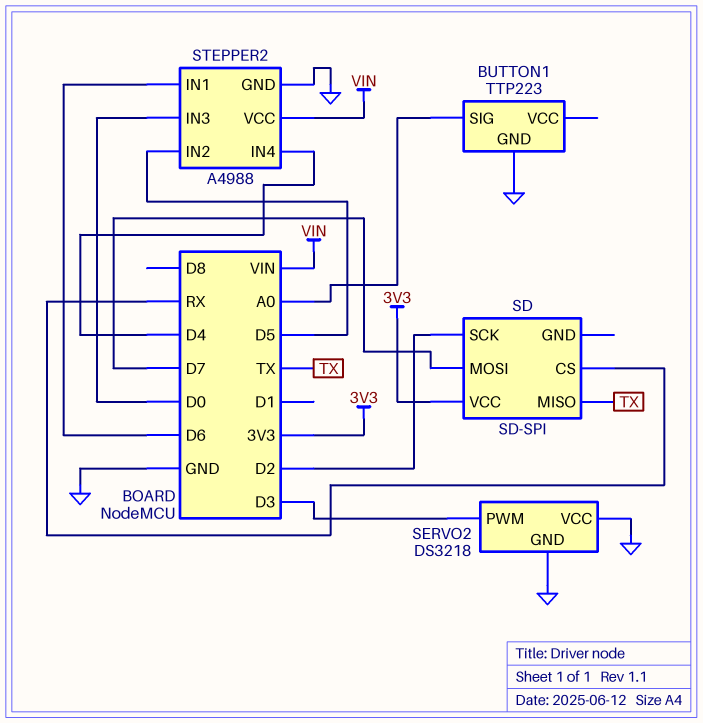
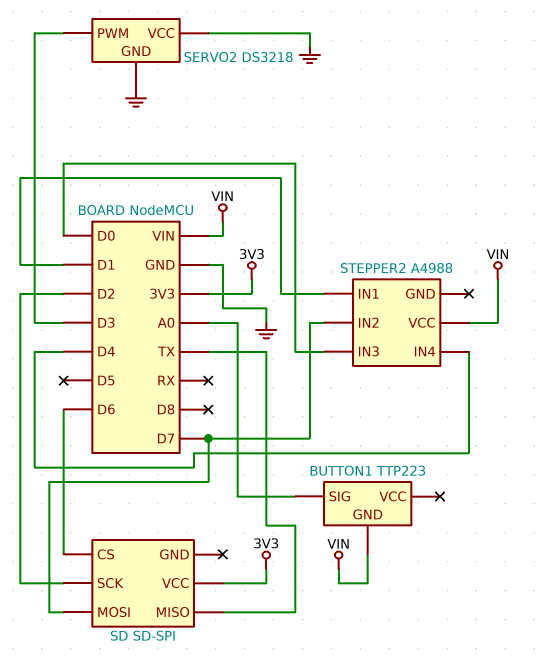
BUTTON1 pin GND: GND -> VIN
SD pin CS: RX -> D6
STEPPER2 pin GND: GND -> none
STEPPER2 pin IN1: D6 -> D1
STEPPER2 pin IN2: D5 -> D7

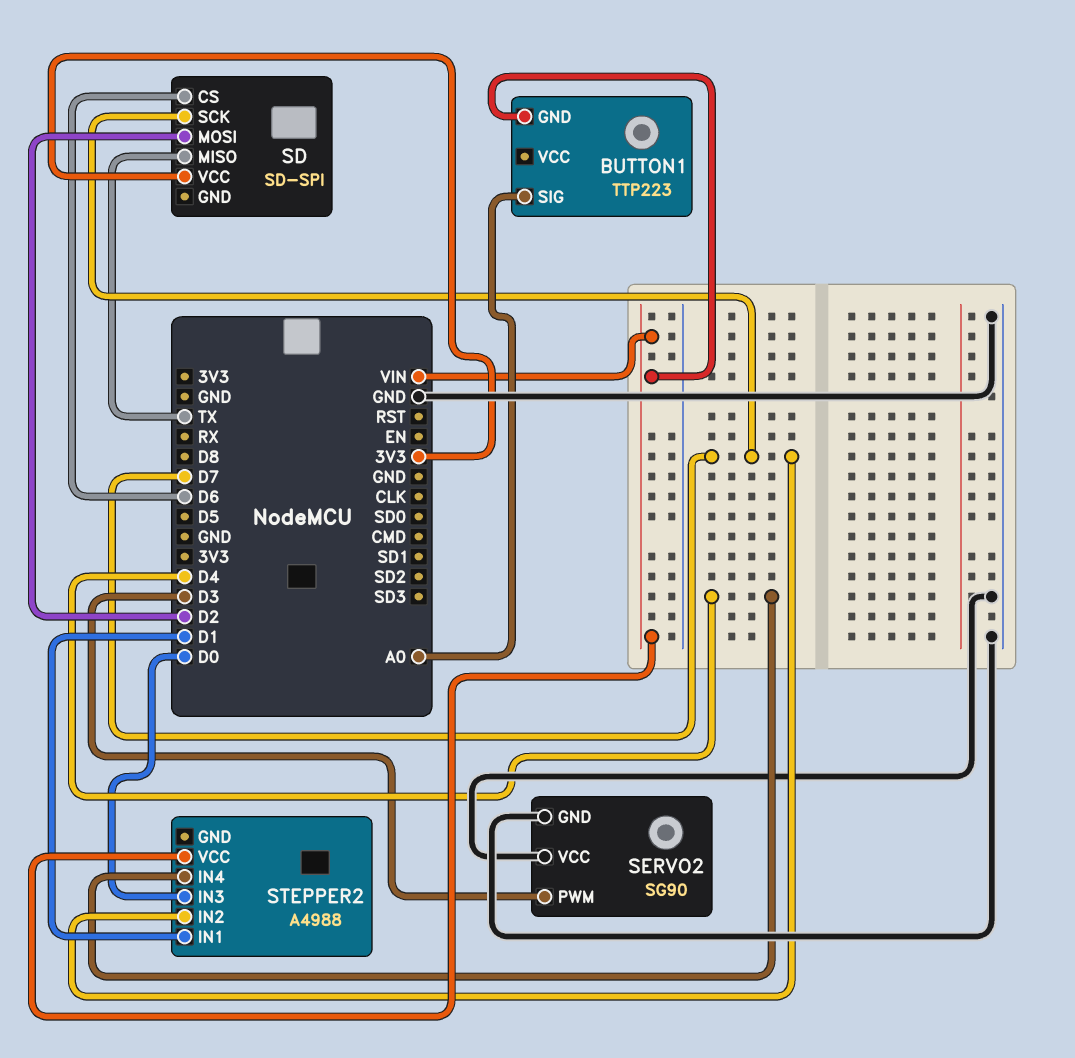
SD pin MOSI: D7 -> D2
SD pin SCK: D2 -> D7
SERVO2: DS3218 -> SG90

